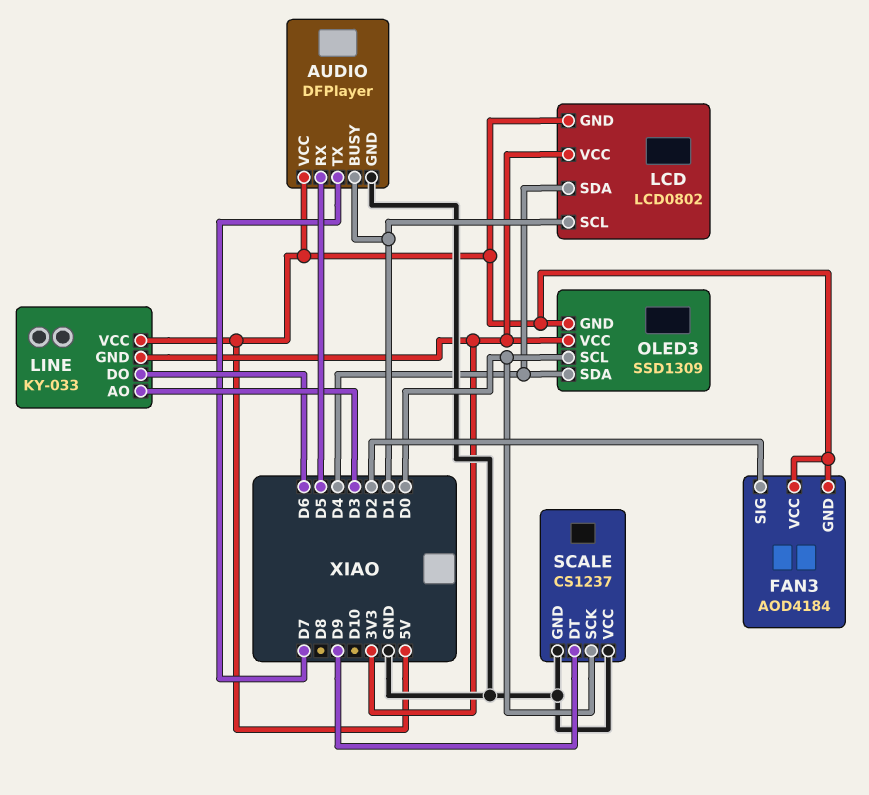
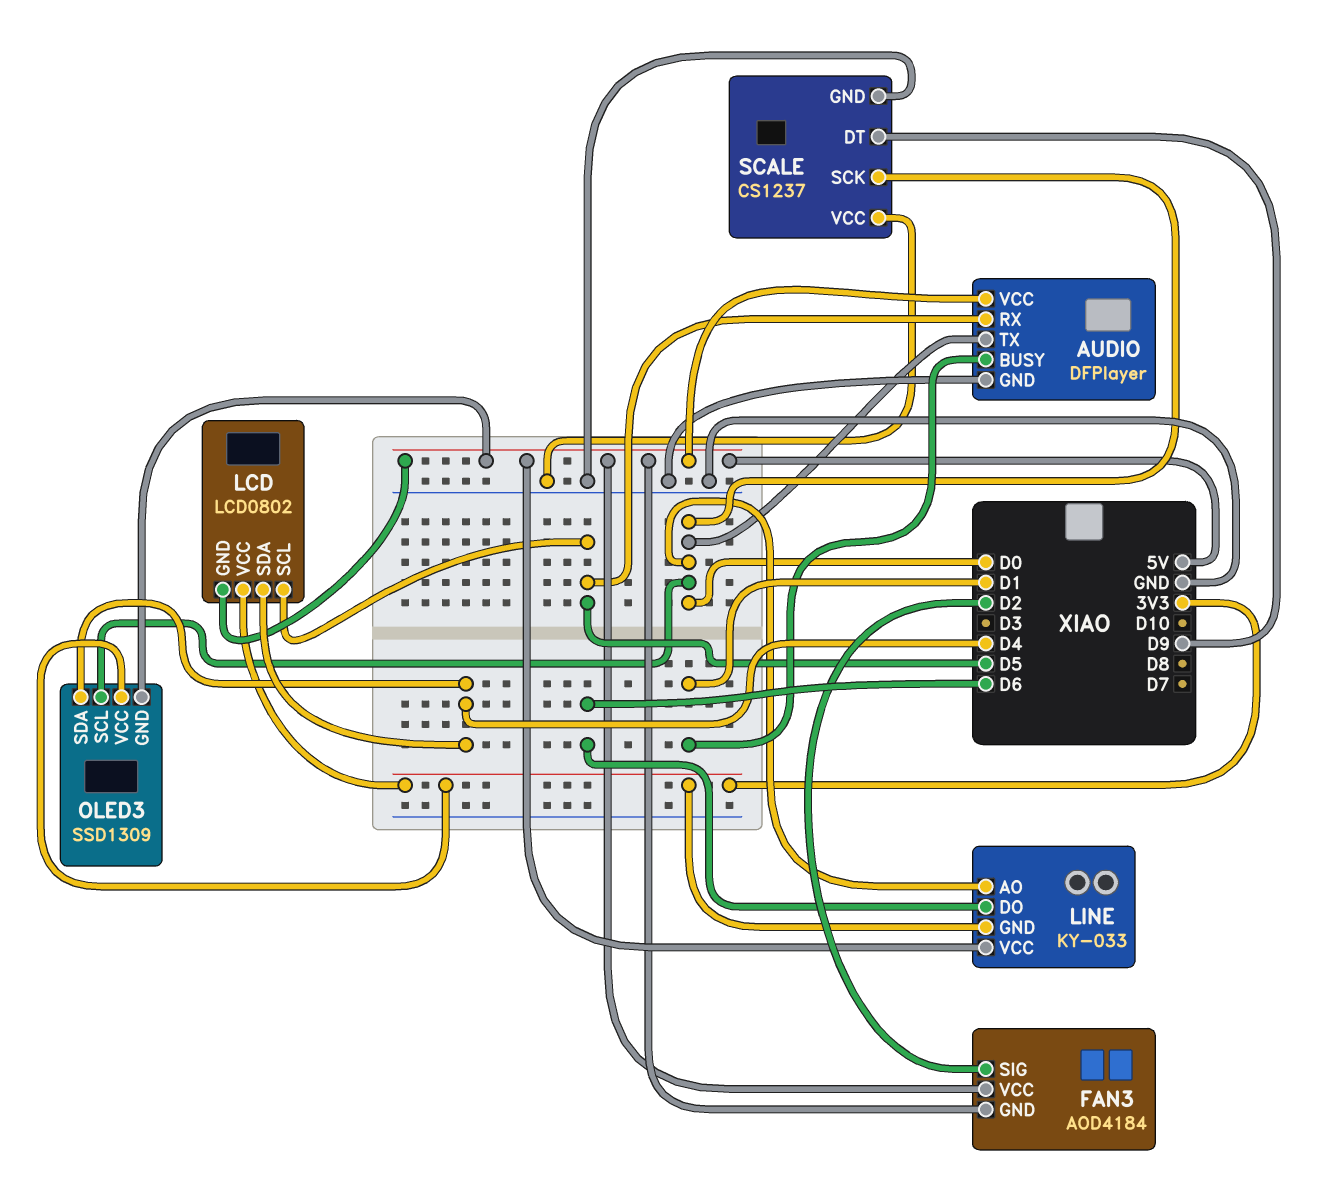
AUDIO pin TX: D7 -> D0
LCD pin SCL: D1 -> D5
LINE pin AO: D3 -> D0

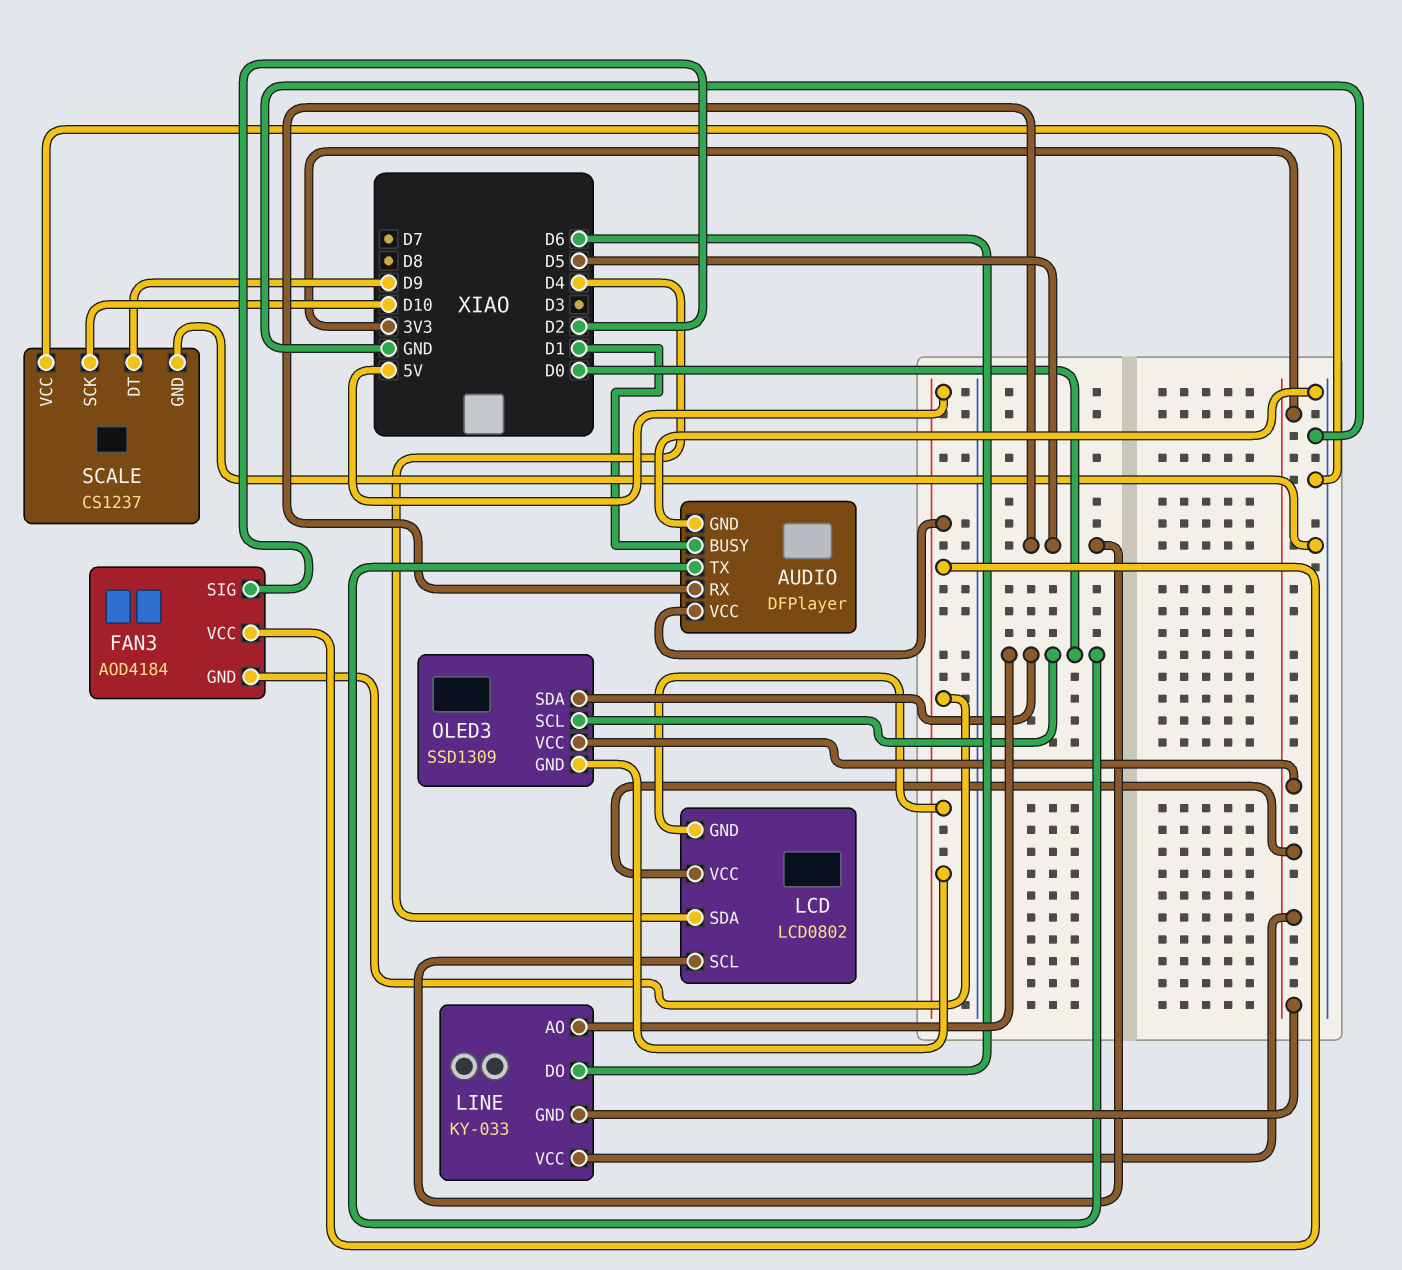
LINE pin VCC: 5V -> 3V3
OLED3 pin SDA: D4 -> D0
SCALE pin SCK: D0 -> D10

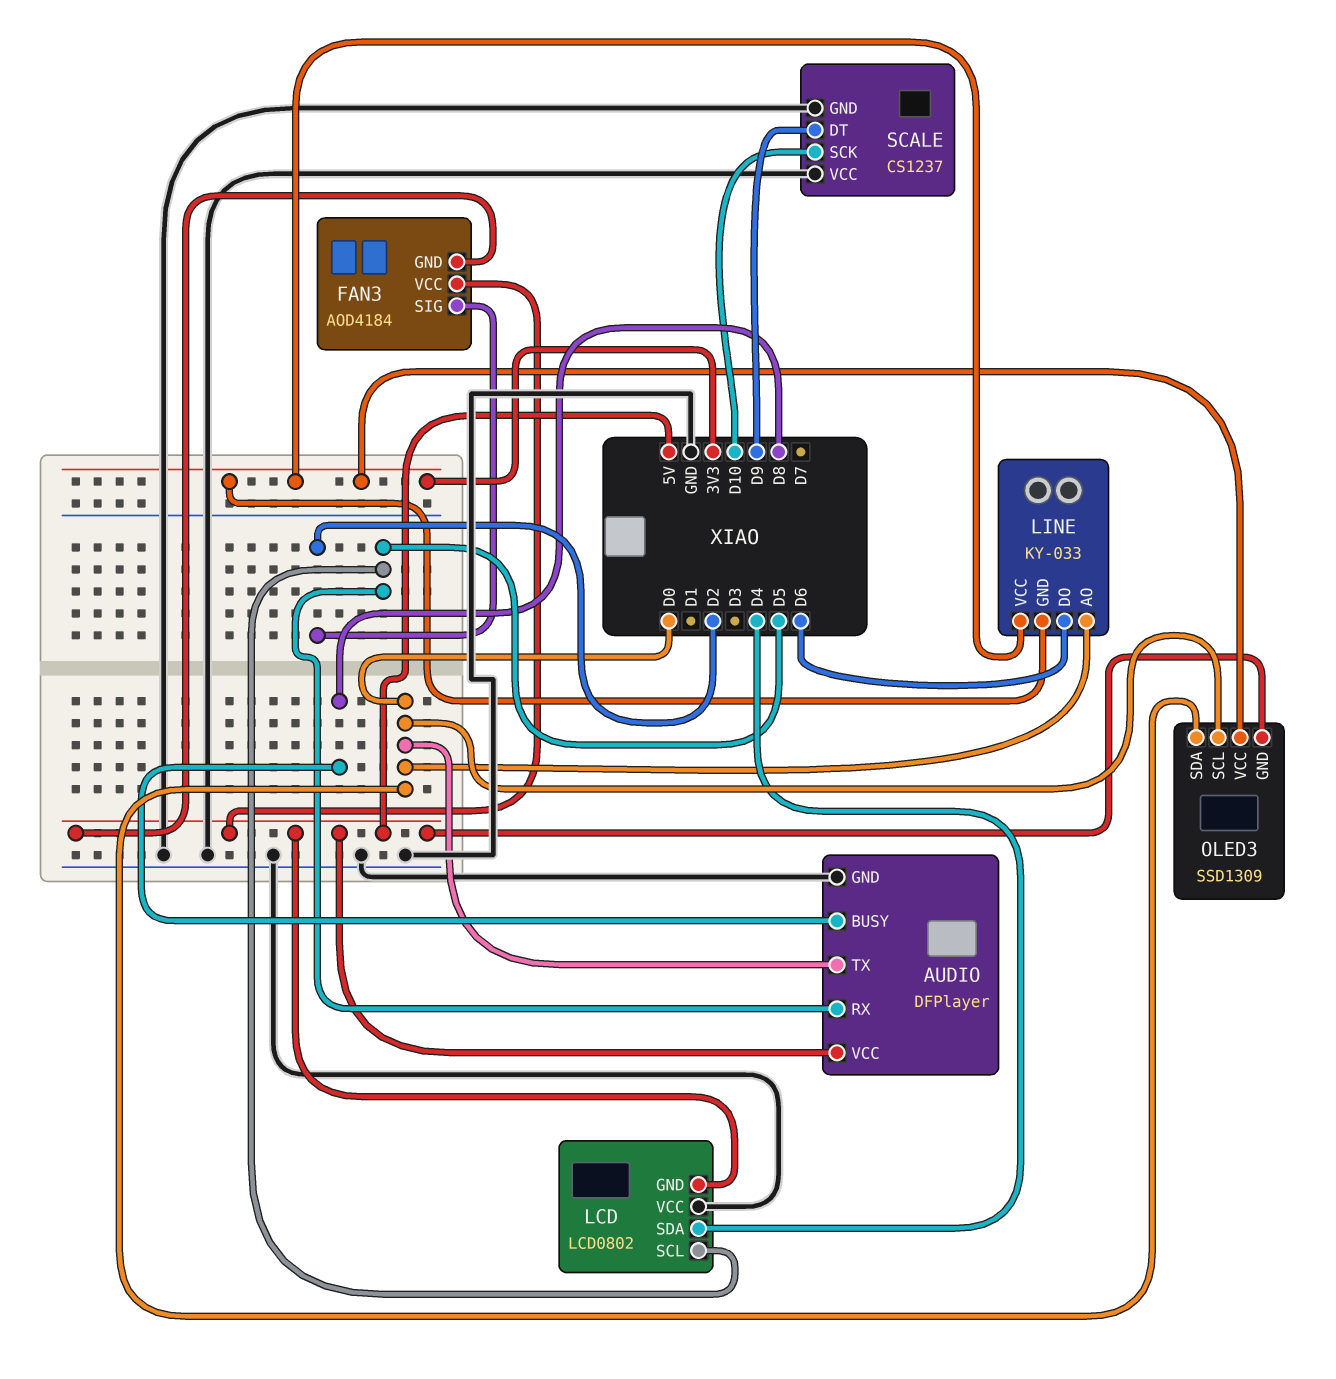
AUDIO pin BUSY: D1 -> D8
LCD pin VCC: 3V3 -> GND

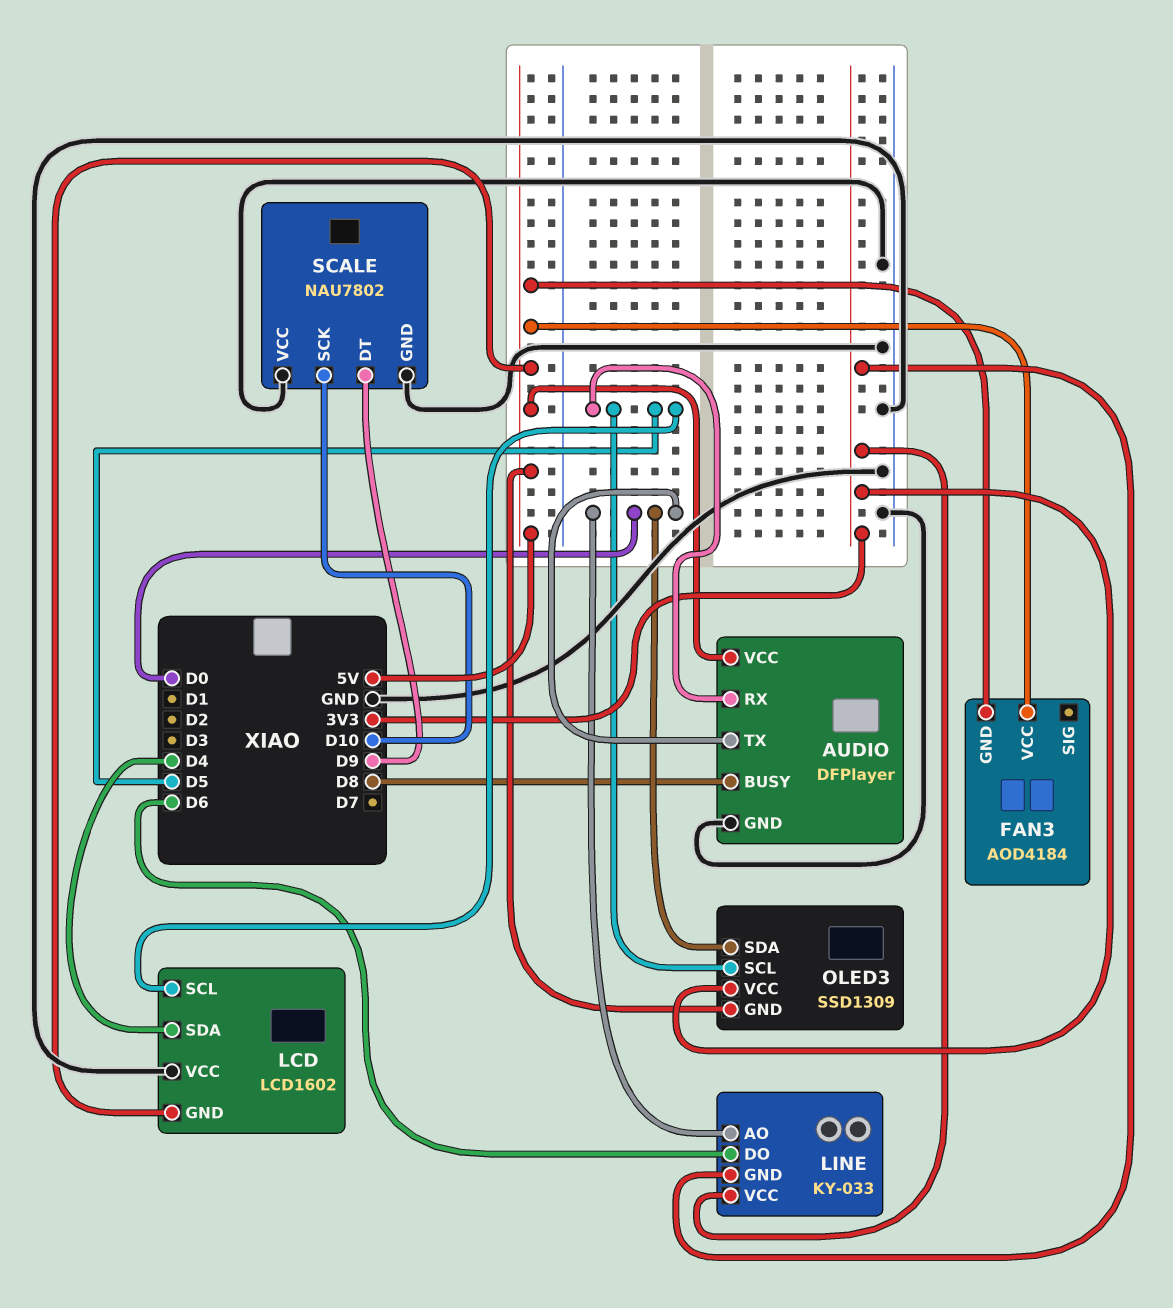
FAN3 pin SIG: D2 -> none
LCD: LCD0802 -> LCD1602
OLED3 pin SCL: D0 -> D5
SCALE: CS1237 -> NAU7802

